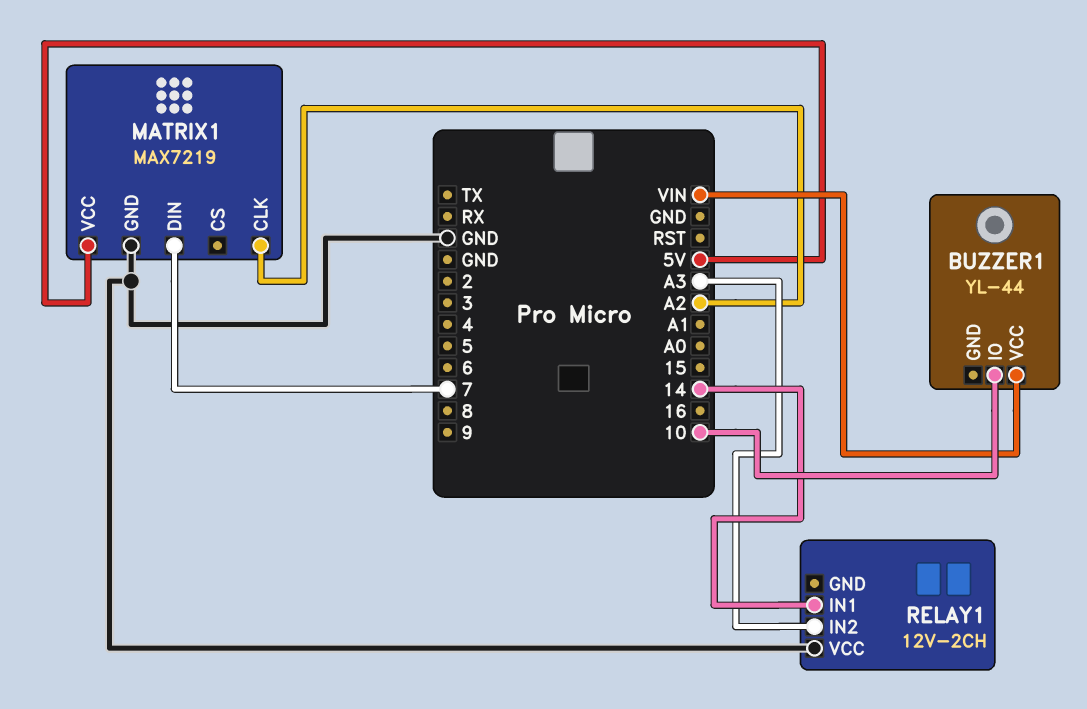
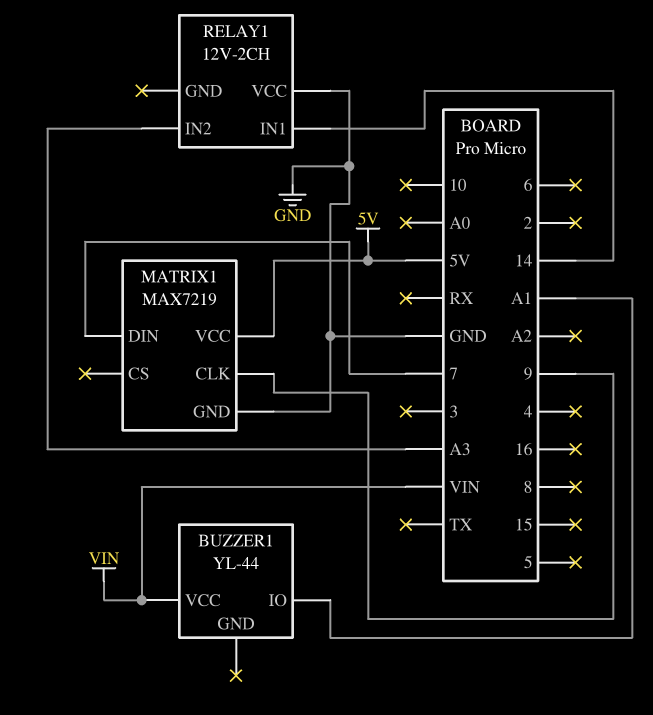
BUZZER1 pin IO: 10 -> A1
MATRIX1 pin CLK: A2 -> 9

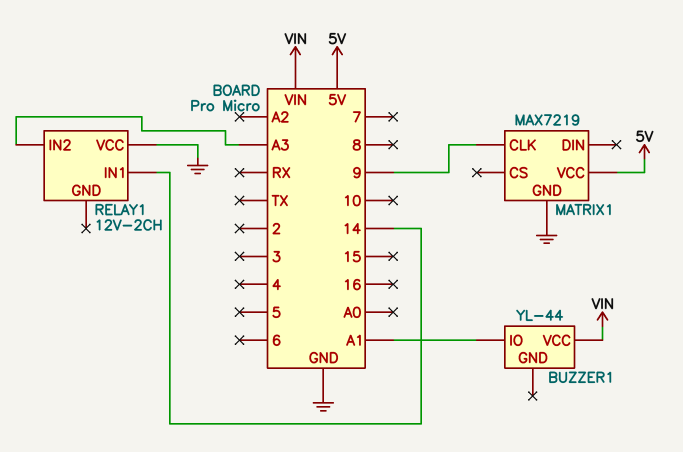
MATRIX1 pin DIN: 7 -> none

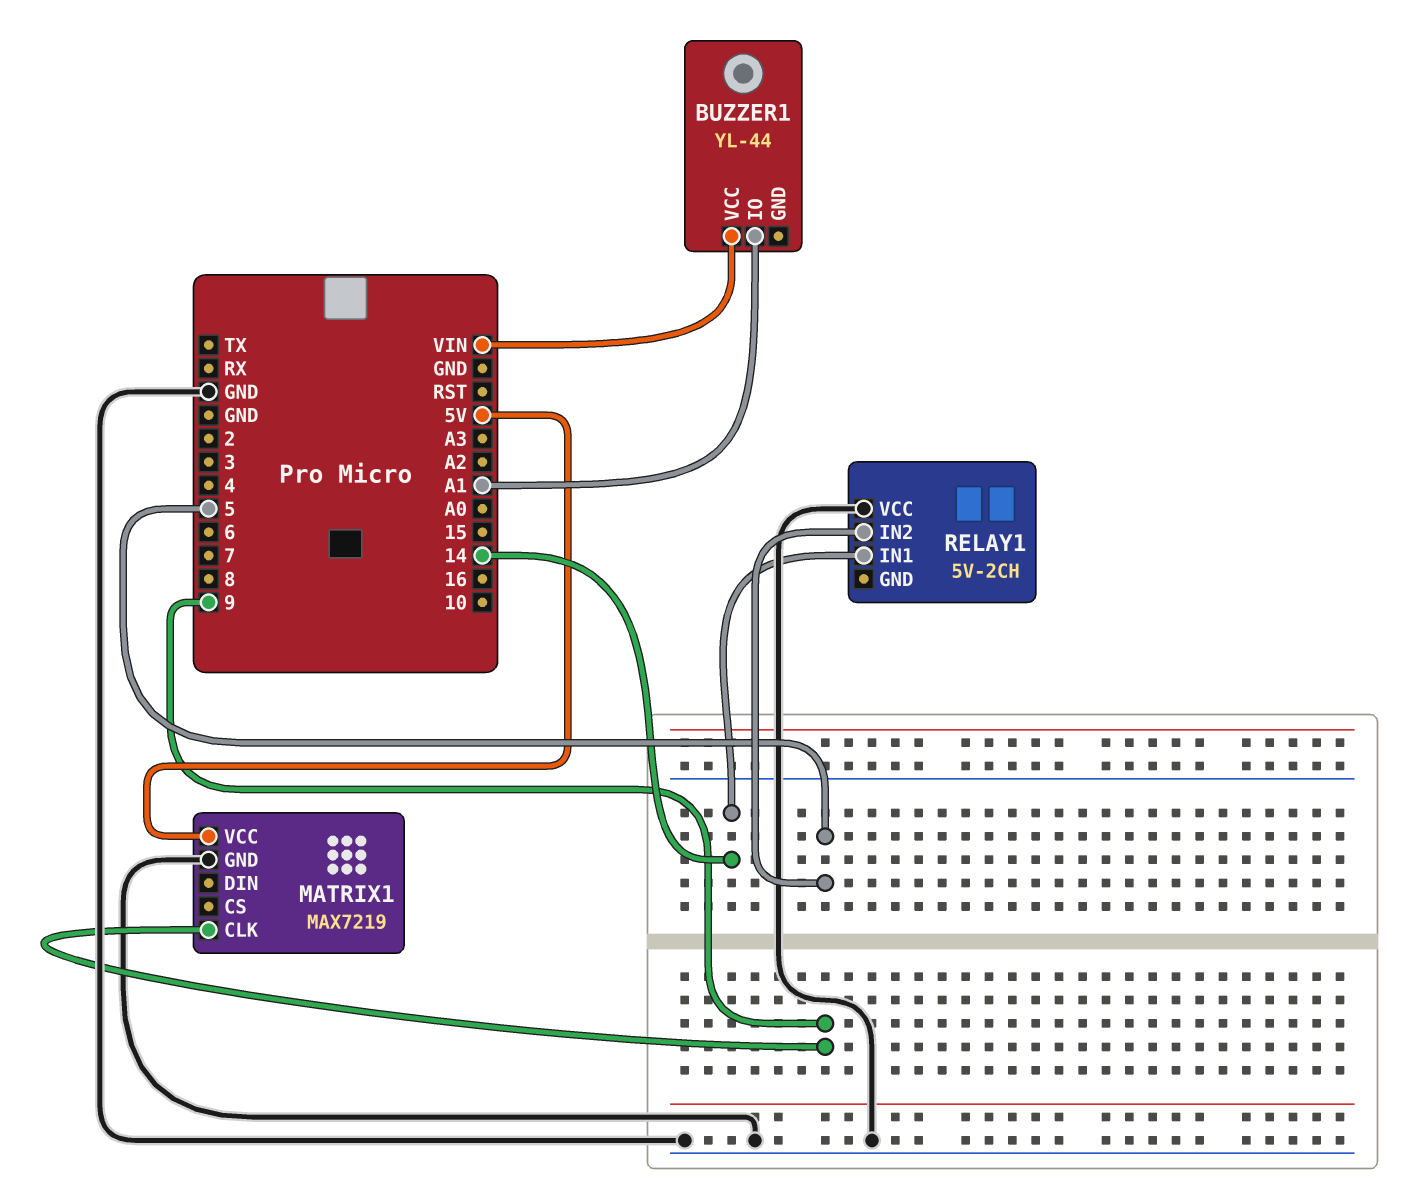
RELAY1: 12V-2CH -> 5V-2CH
RELAY1 pin IN2: A3 -> 5

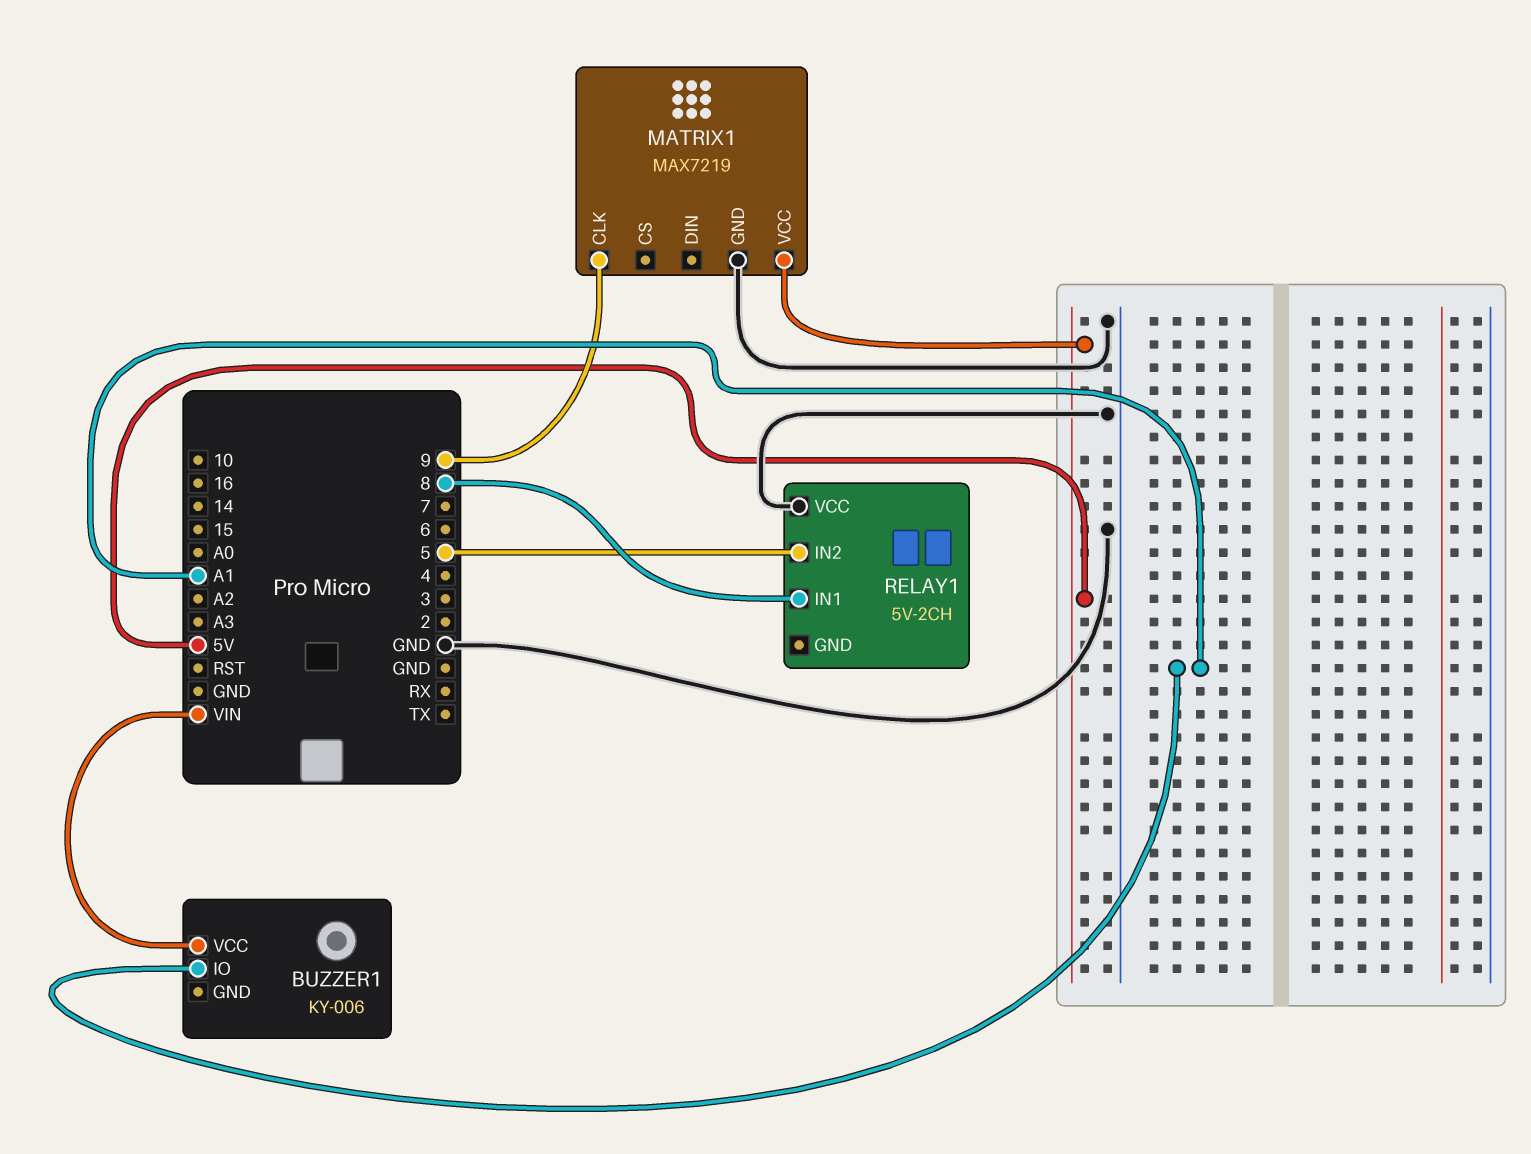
BUZZER1: YL-44 -> KY-006
RELAY1 pin IN1: 14 -> 8

